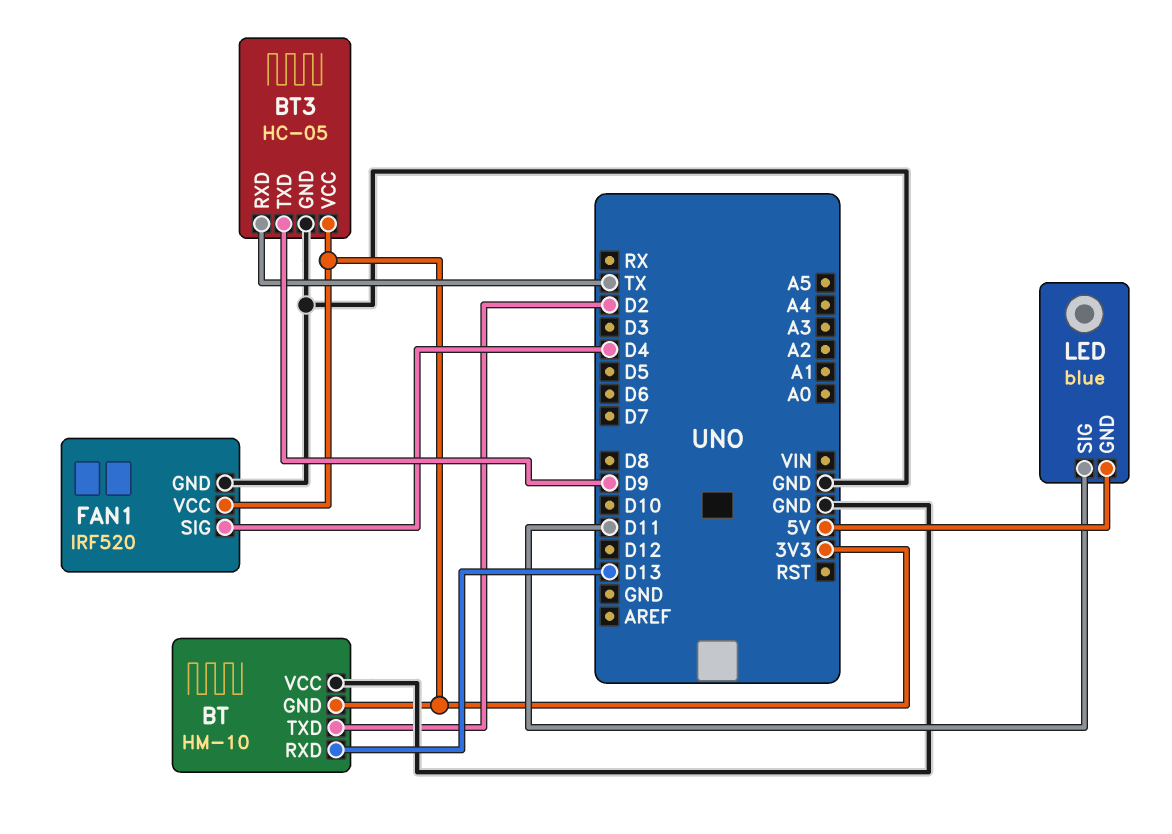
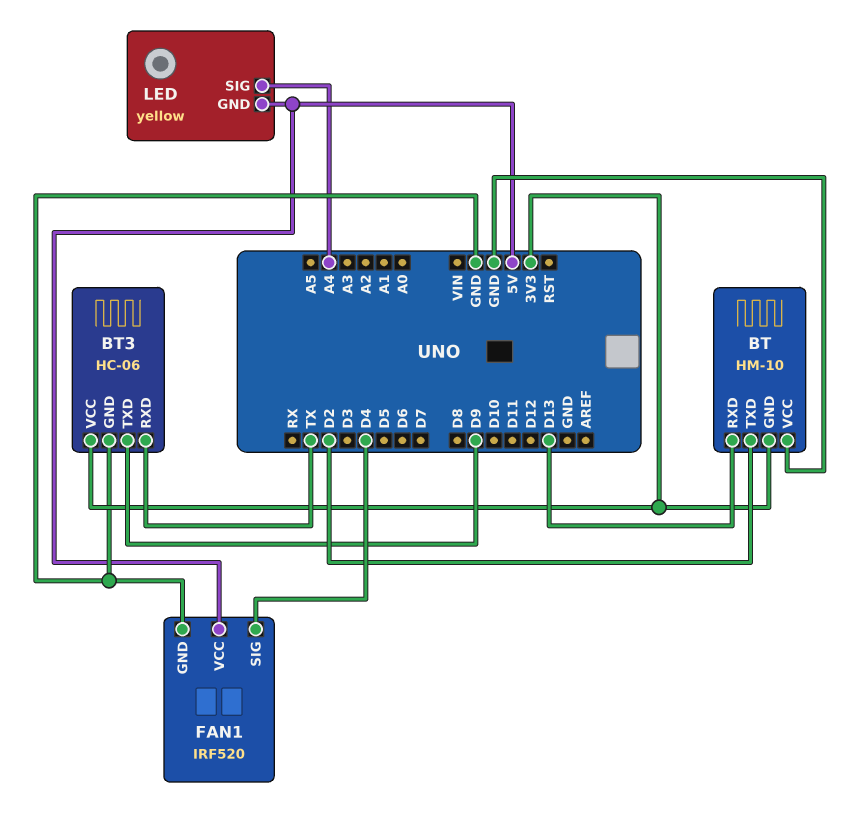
BT3: HC-05 -> HC-06
FAN1 pin VCC: 3V3 -> 5V
LED: blue -> yellow
LED pin SIG: D11 -> A4

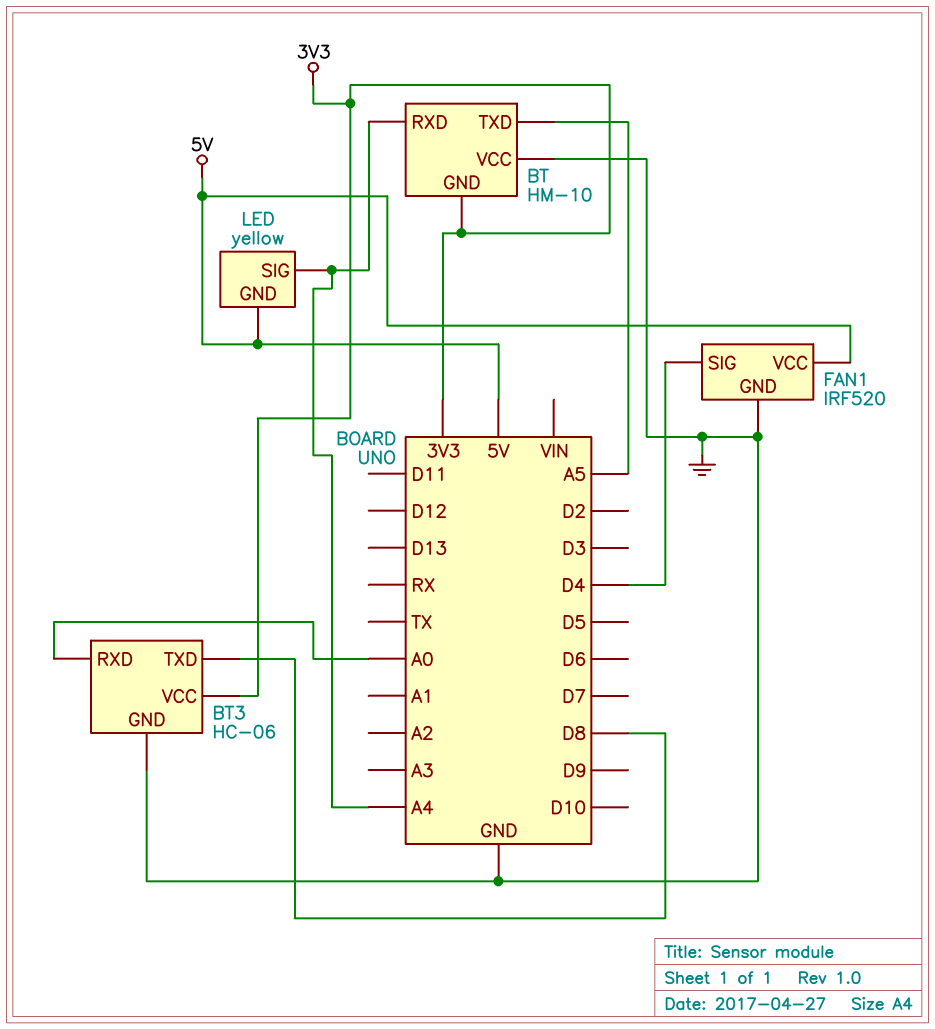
BT pin RXD: D13 -> A4
BT pin TXD: D2 -> A5
BT3 pin RXD: TX -> A0
BT3 pin TXD: D9 -> D8

